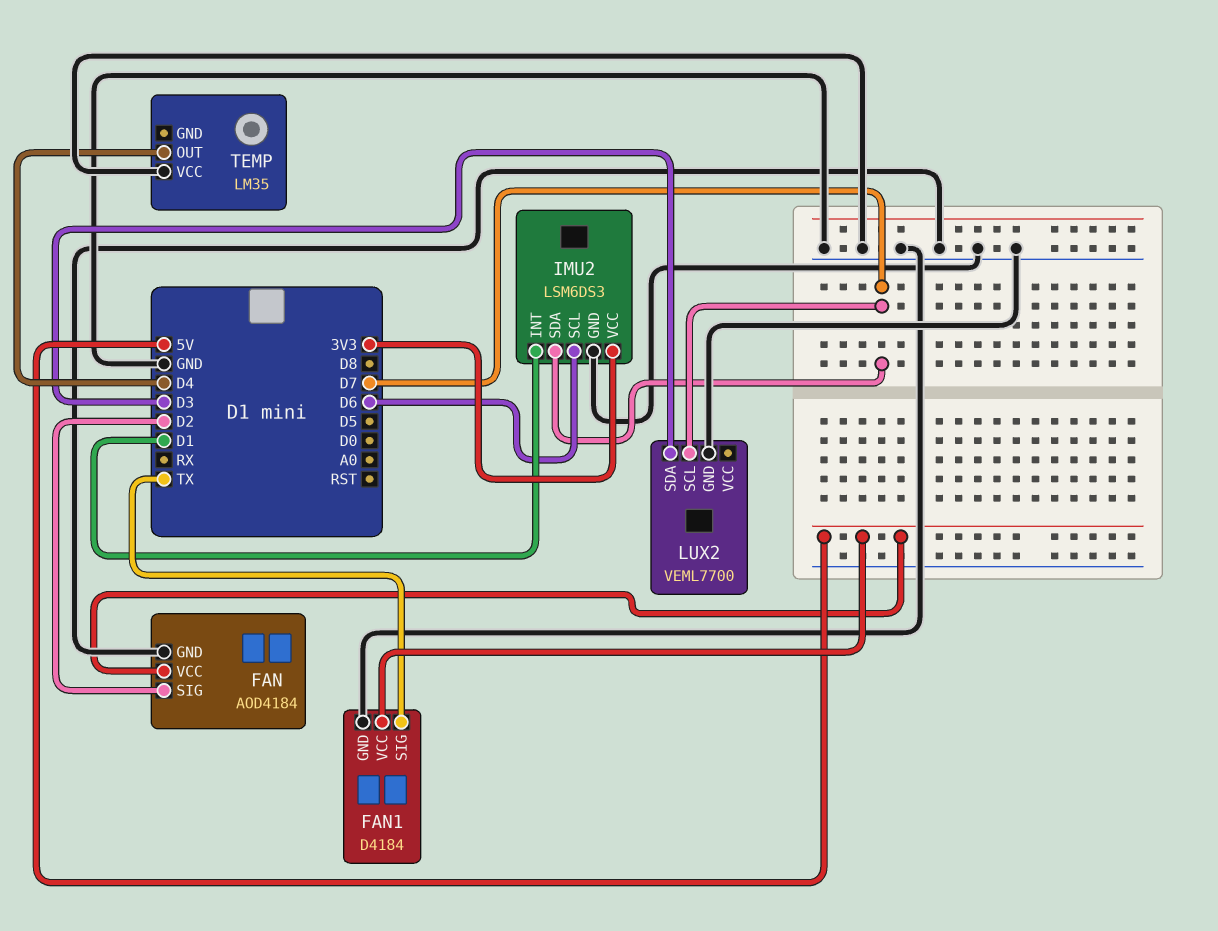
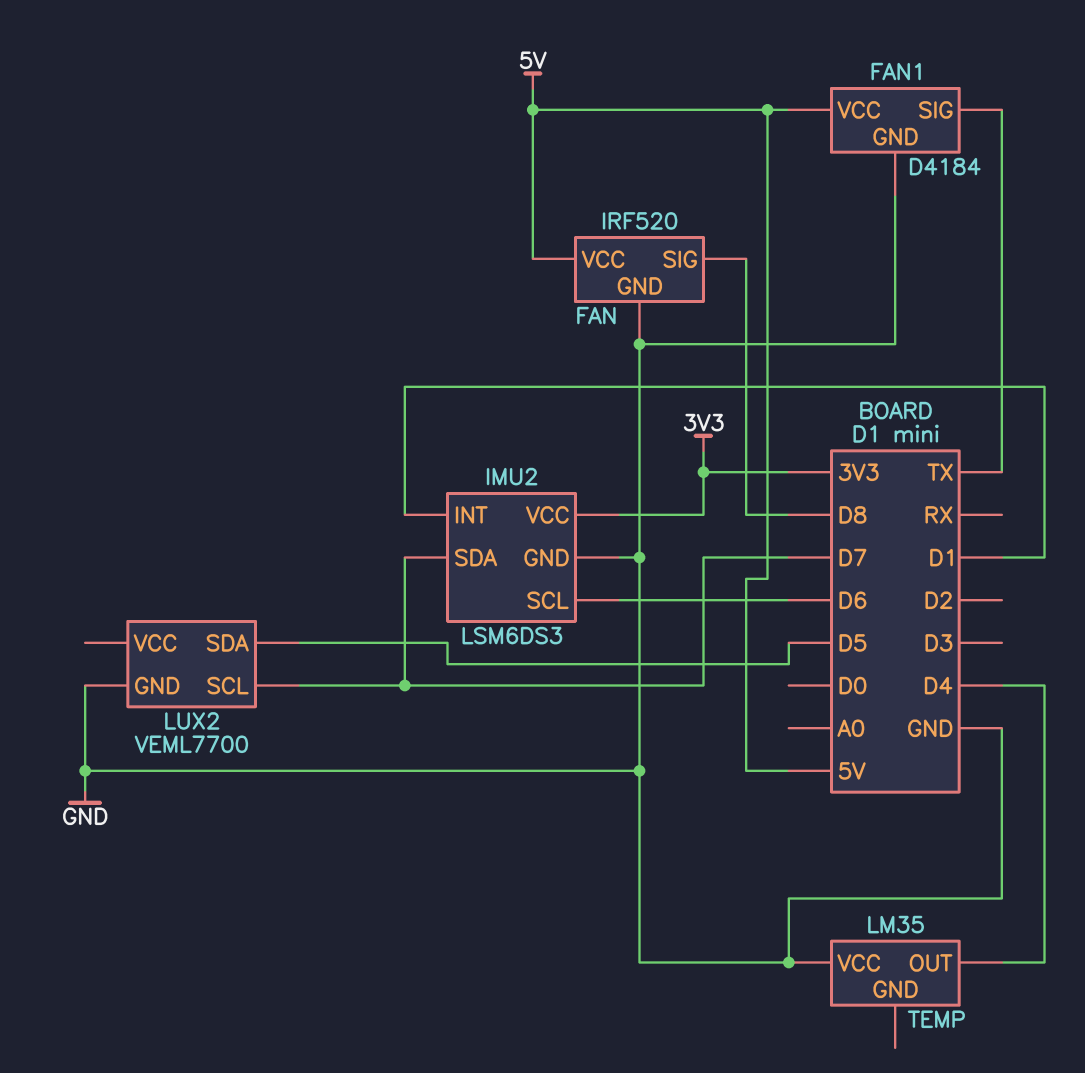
FAN: AOD4184 -> IRF520
FAN pin SIG: D2 -> D8
LUX2 pin SDA: D3 -> D5

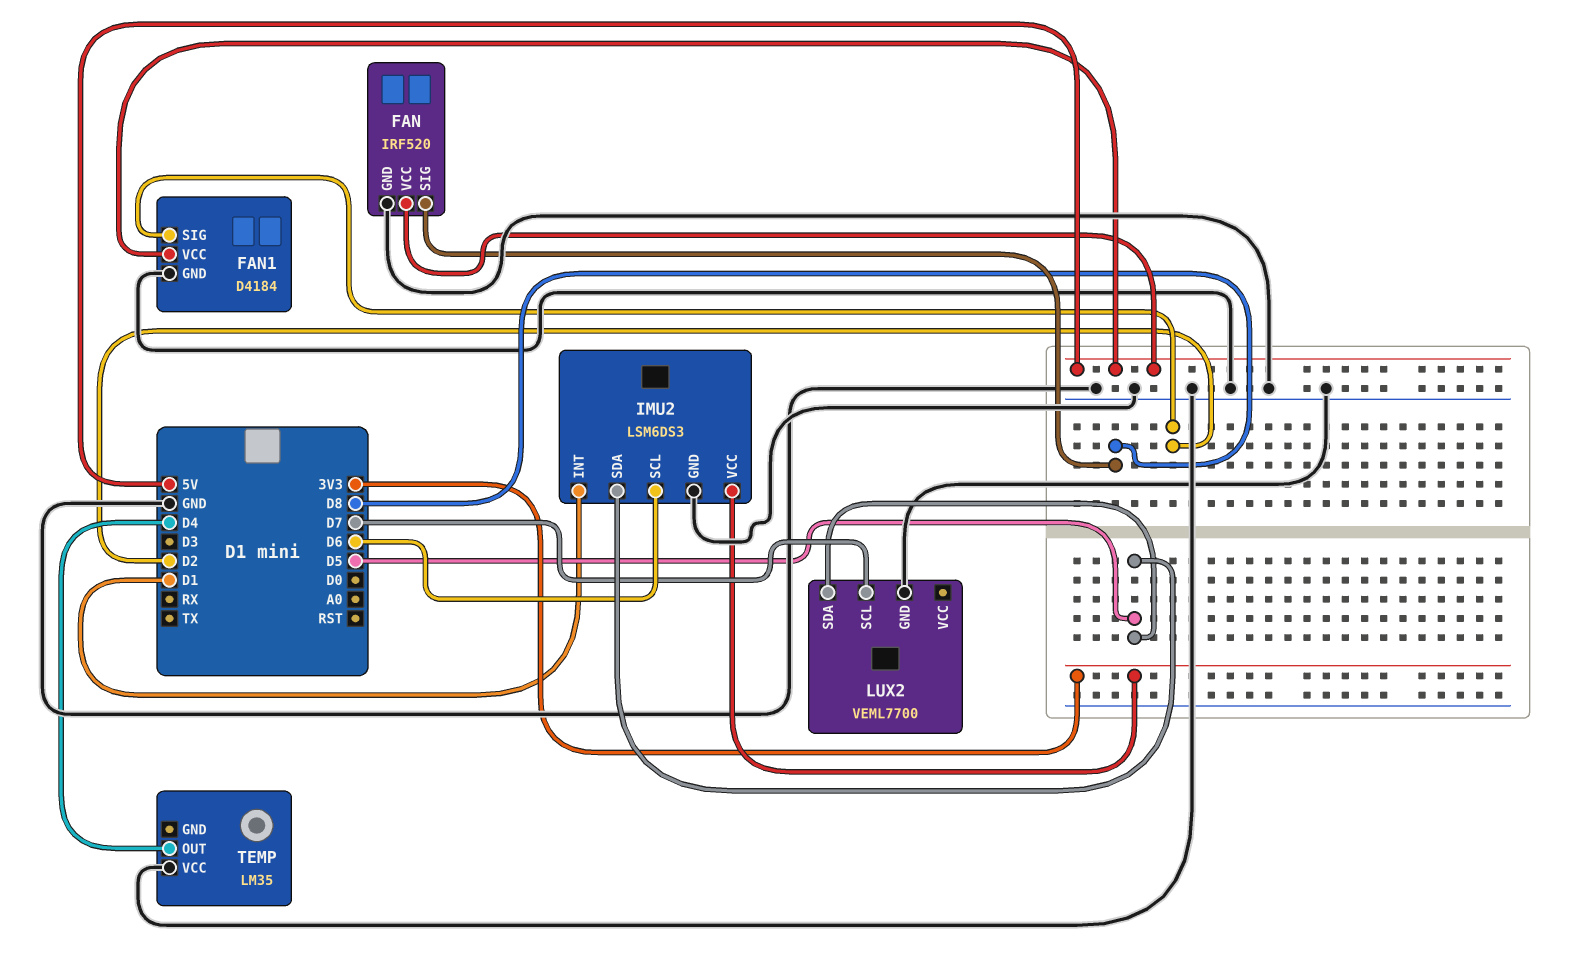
FAN1 pin SIG: TX -> D2
IMU2 pin SDA: D7 -> D5

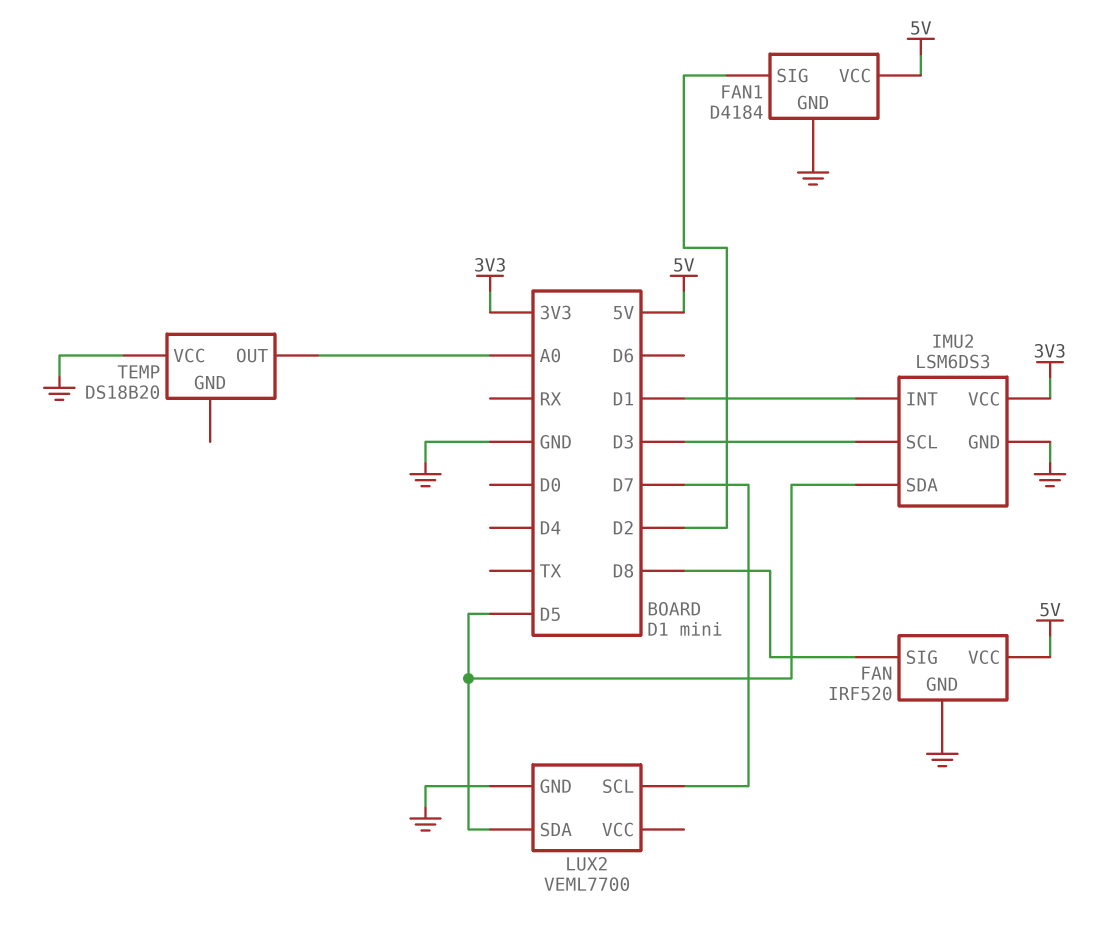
IMU2 pin SCL: D6 -> D3
TEMP: LM35 -> DS18B20
TEMP pin OUT: D4 -> A0

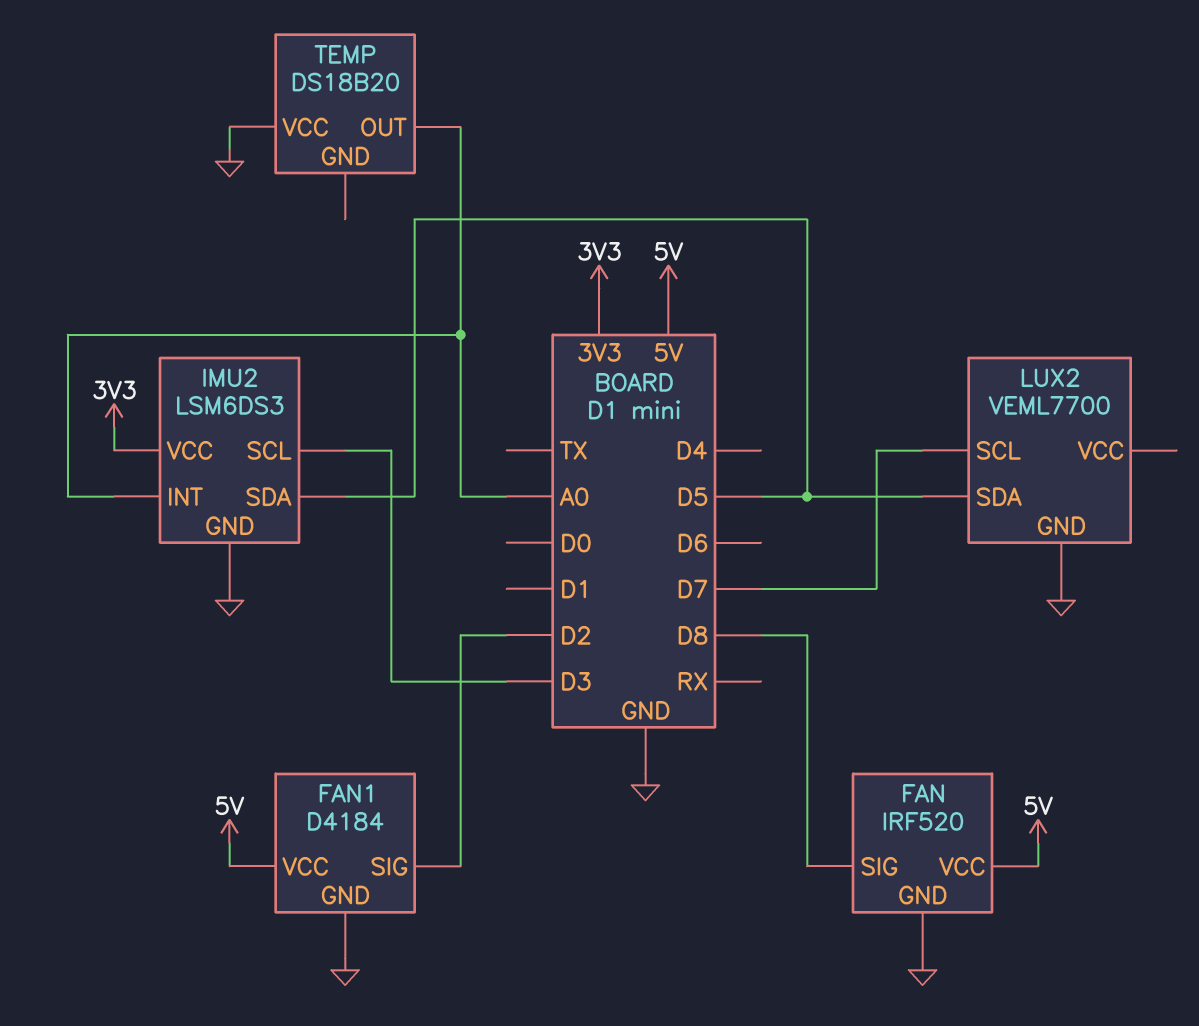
IMU2 pin INT: D1 -> A0

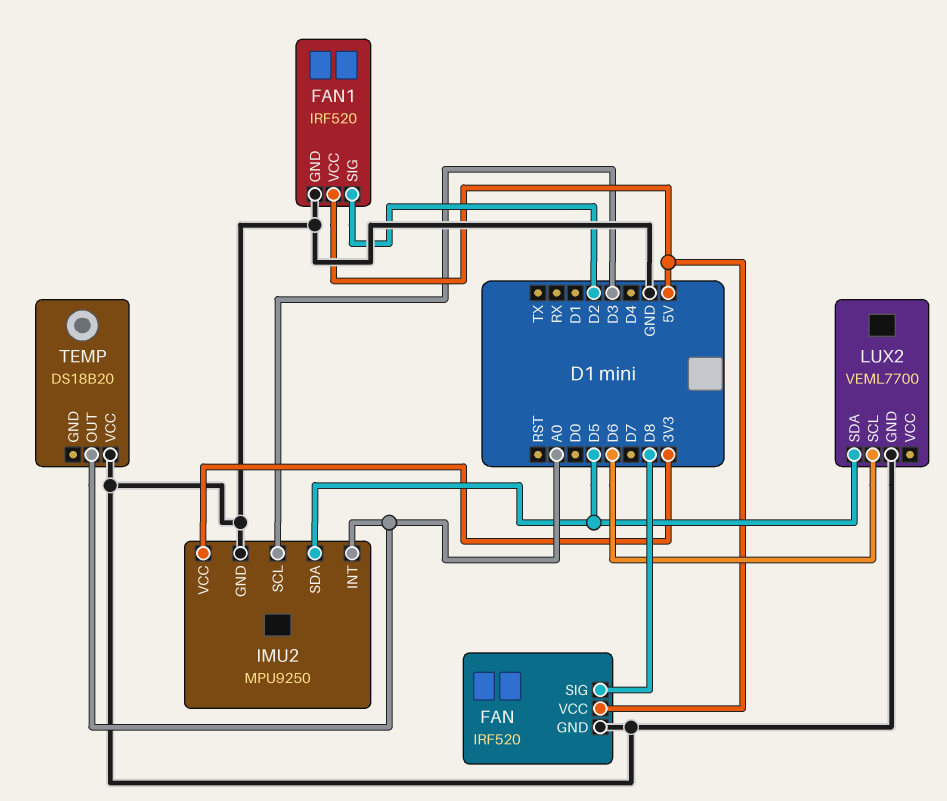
FAN1: D4184 -> IRF520
IMU2: LSM6DS3 -> MPU9250
LUX2 pin SCL: D7 -> D6

